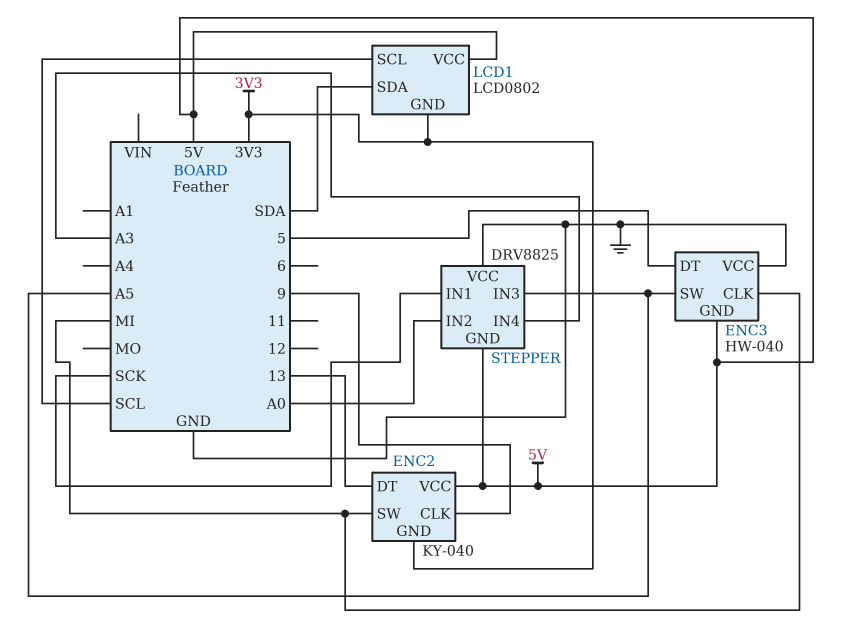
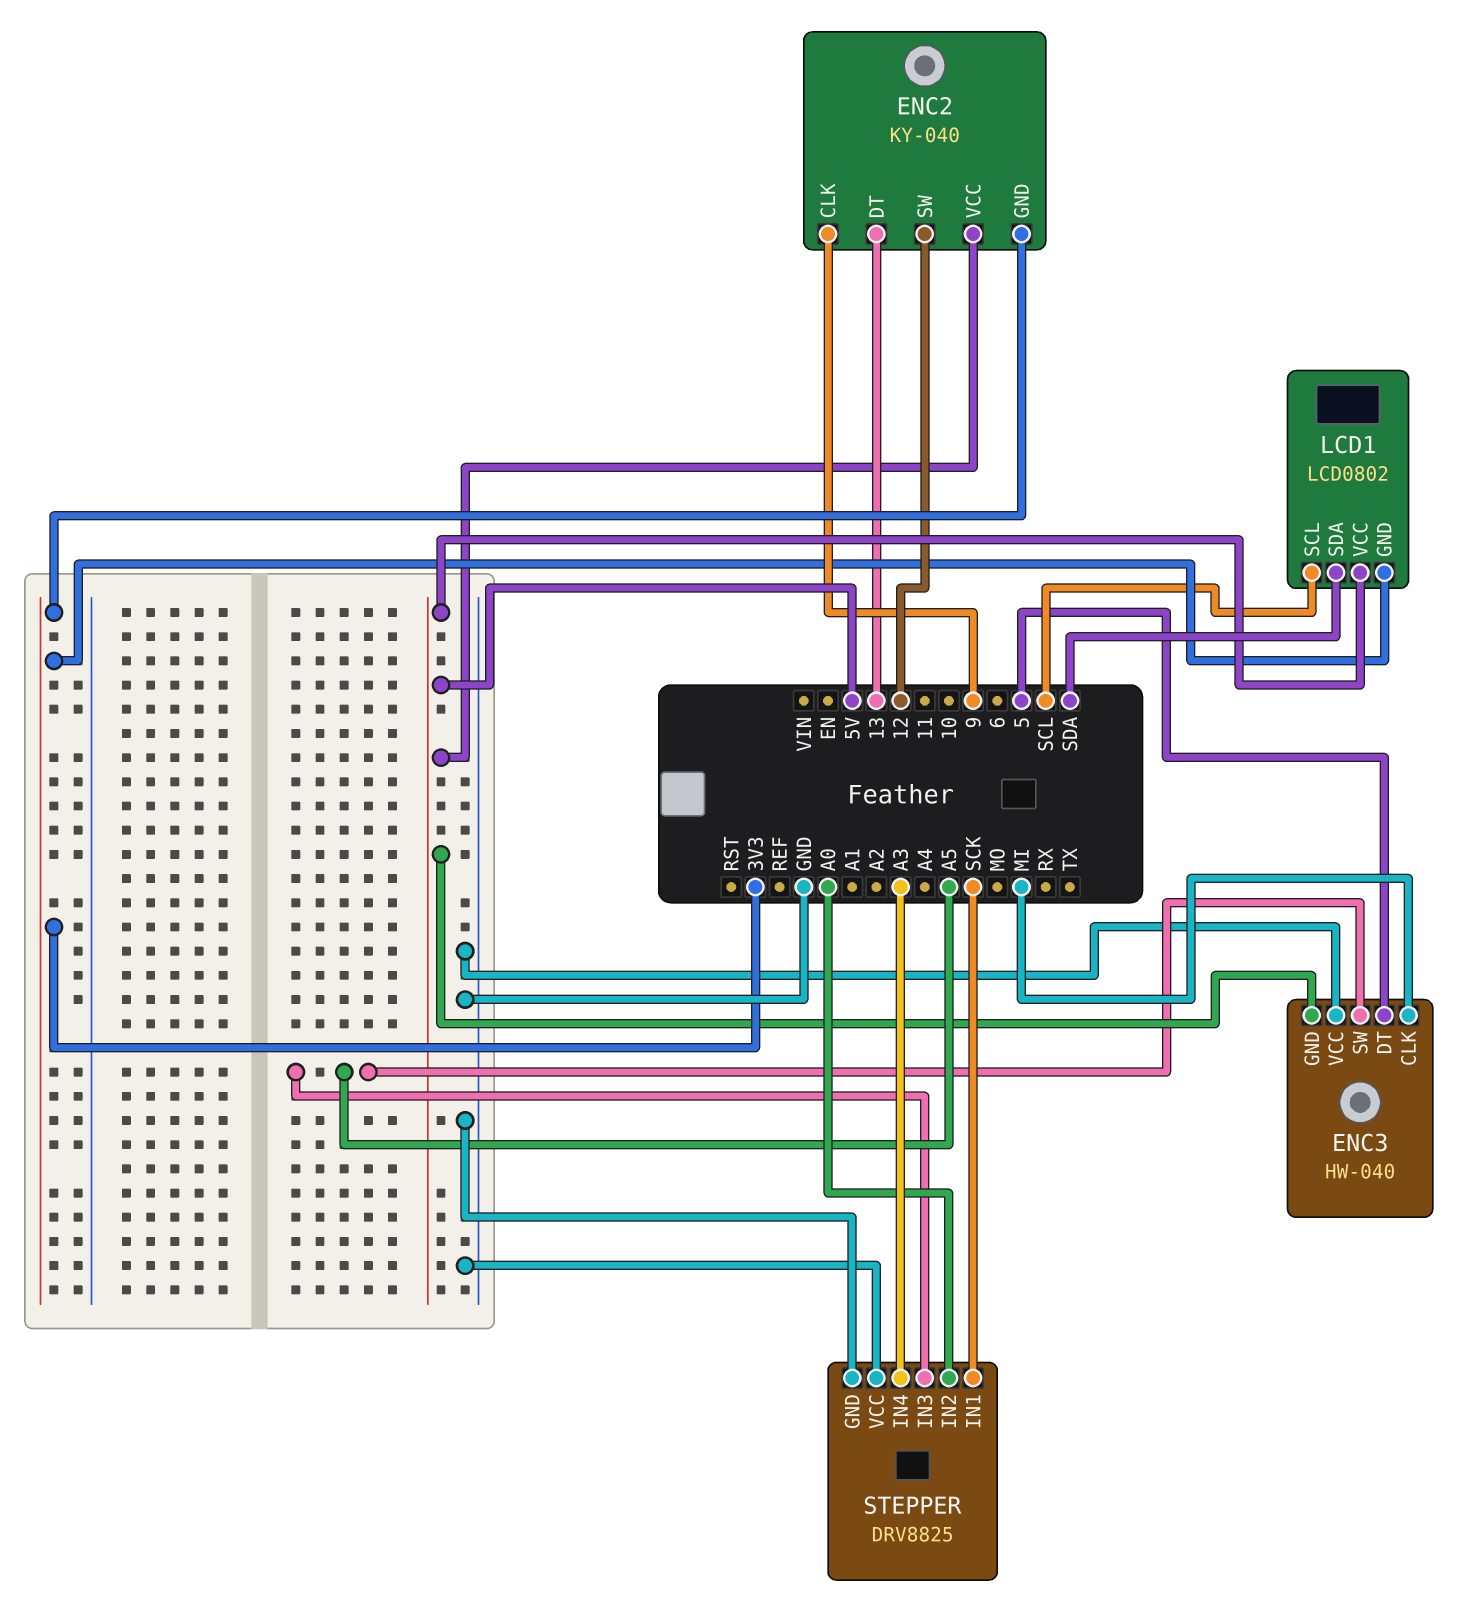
ENC2 pin SW: MI -> 12
STEPPER pin GND: 5V -> GND

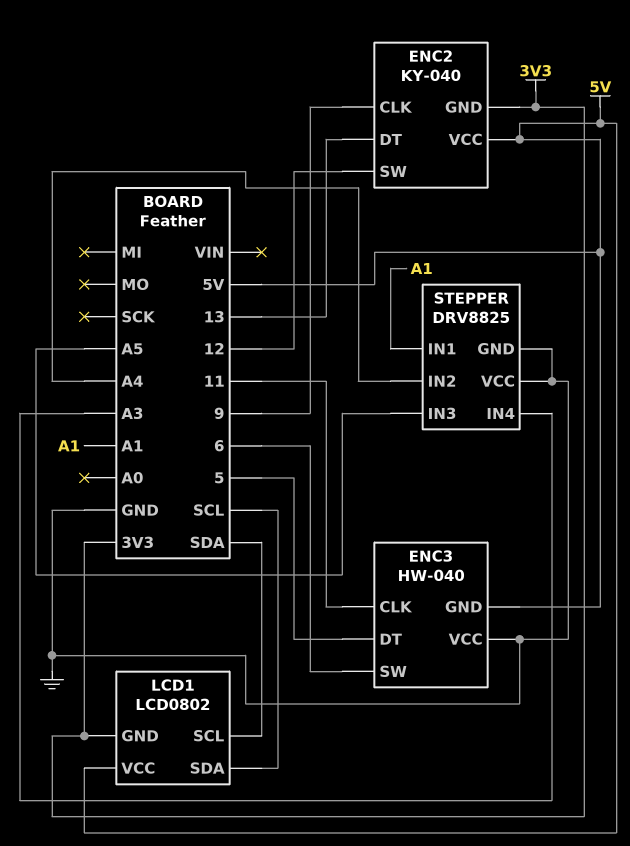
ENC3 pin CLK: MI -> 11
ENC3 pin SW: A5 -> 6
LCD1 pin SCL: SCL -> SDA
LCD1 pin SDA: SDA -> SCL
STEPPER pin IN1: SCK -> A1
STEPPER pin IN2: A0 -> A4

